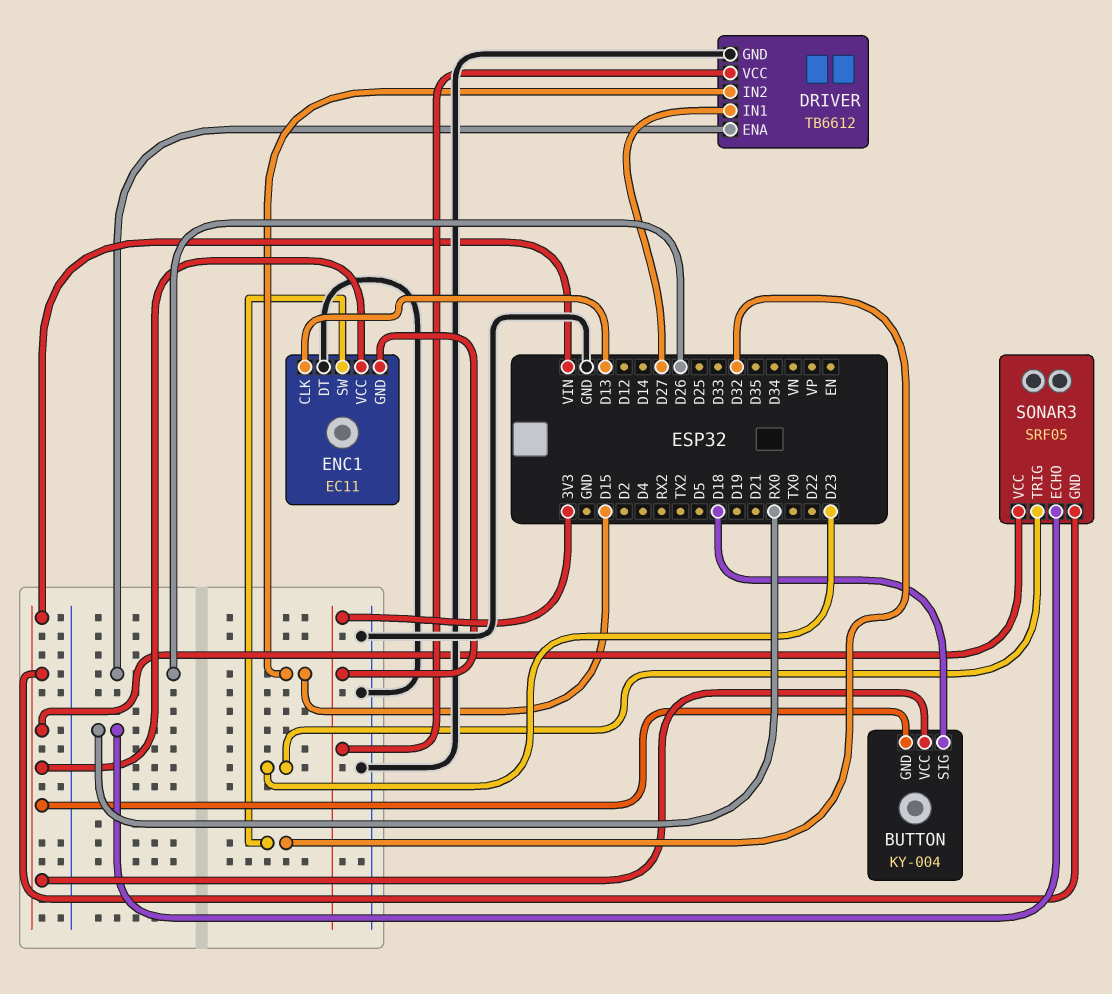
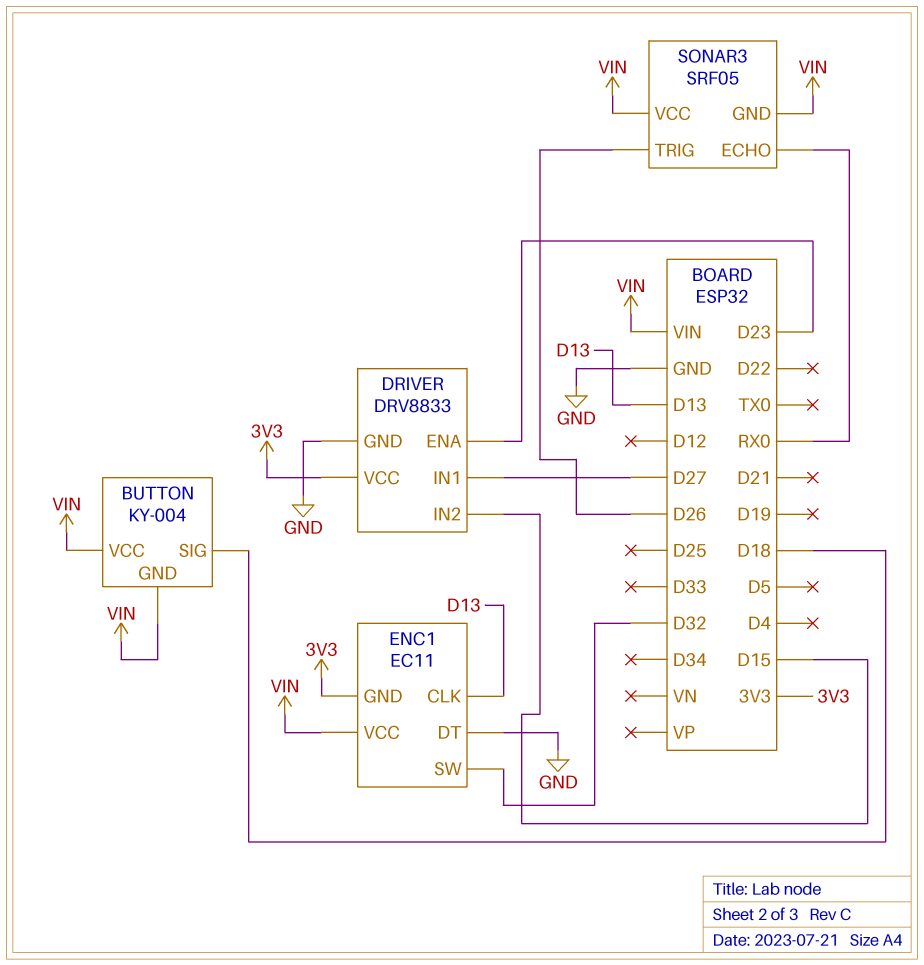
DRIVER: TB6612 -> DRV8833
DRIVER pin ENA: D26 -> D23
SONAR3 pin TRIG: D23 -> D26

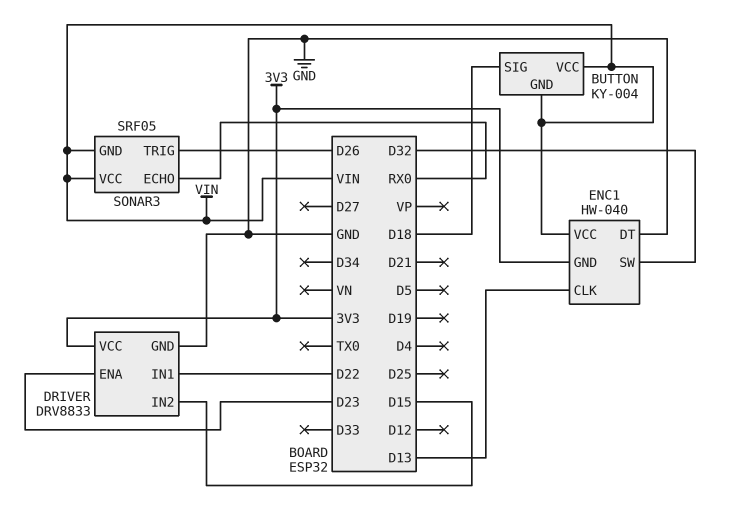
DRIVER pin IN1: D27 -> D22
ENC1: EC11 -> HW-040

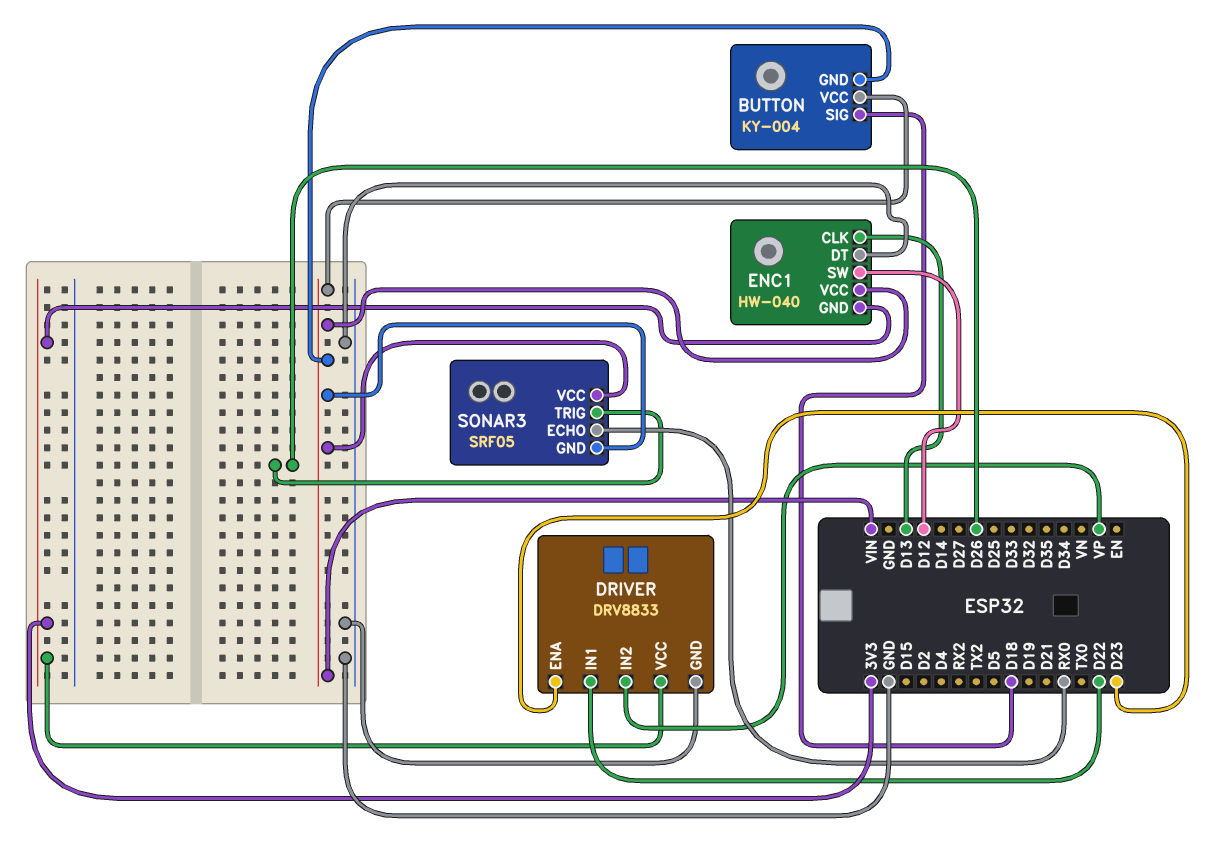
DRIVER pin IN2: D15 -> VP
ENC1 pin SW: D32 -> D12

